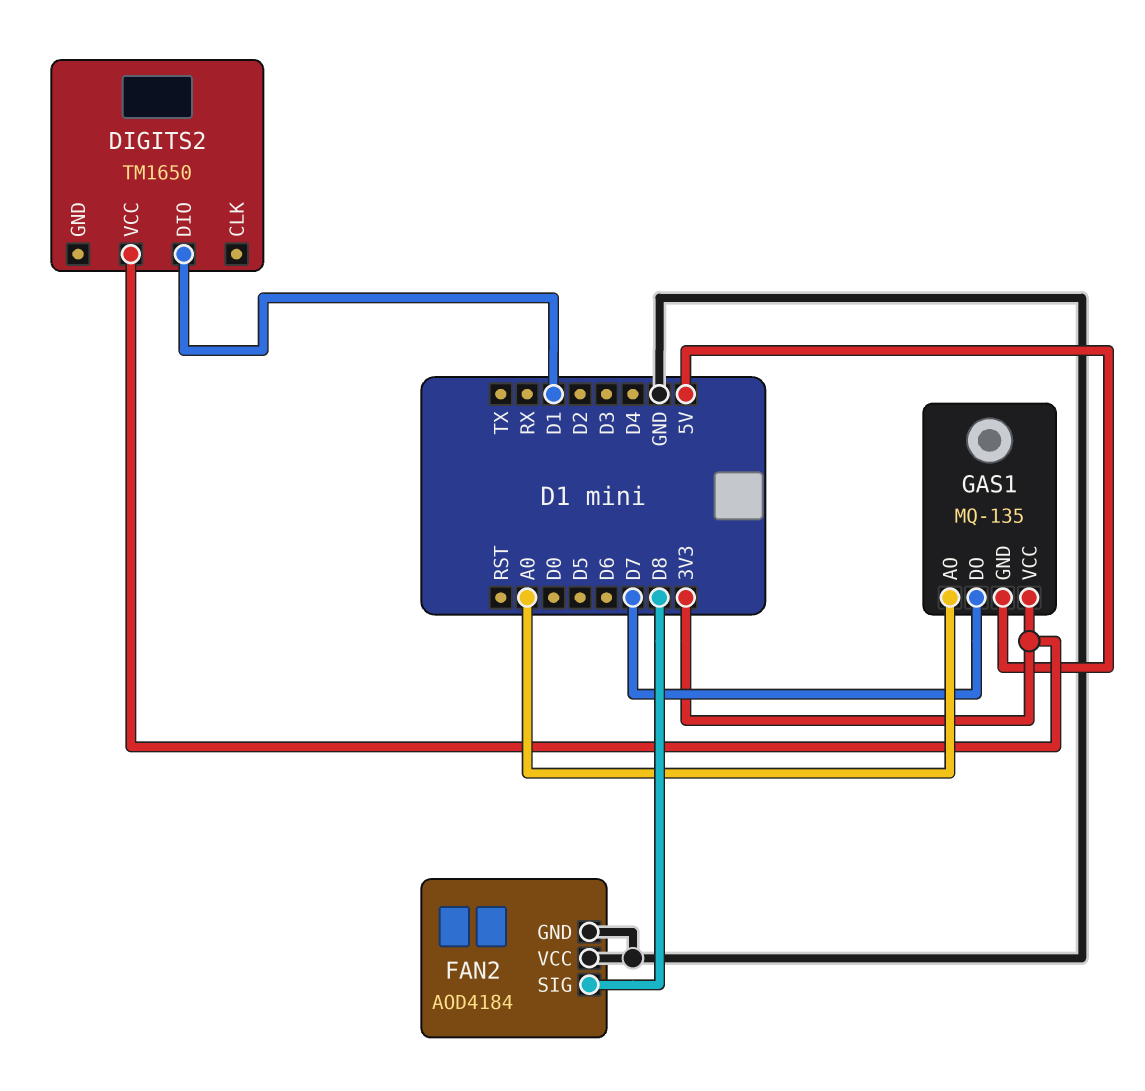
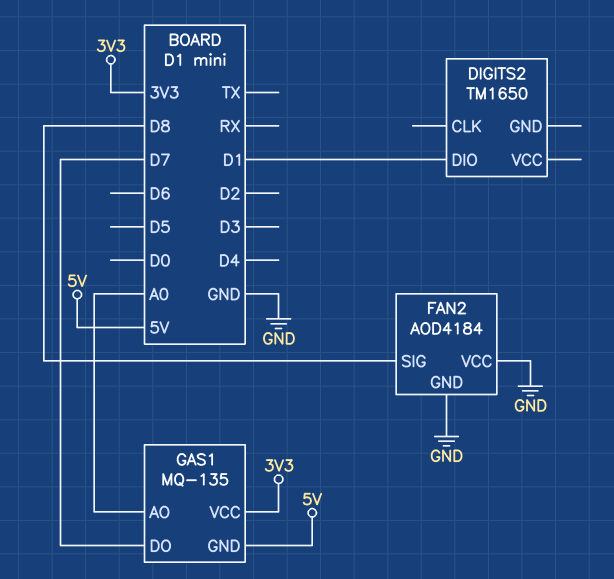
DIGITS2 pin VCC: 3V3 -> none

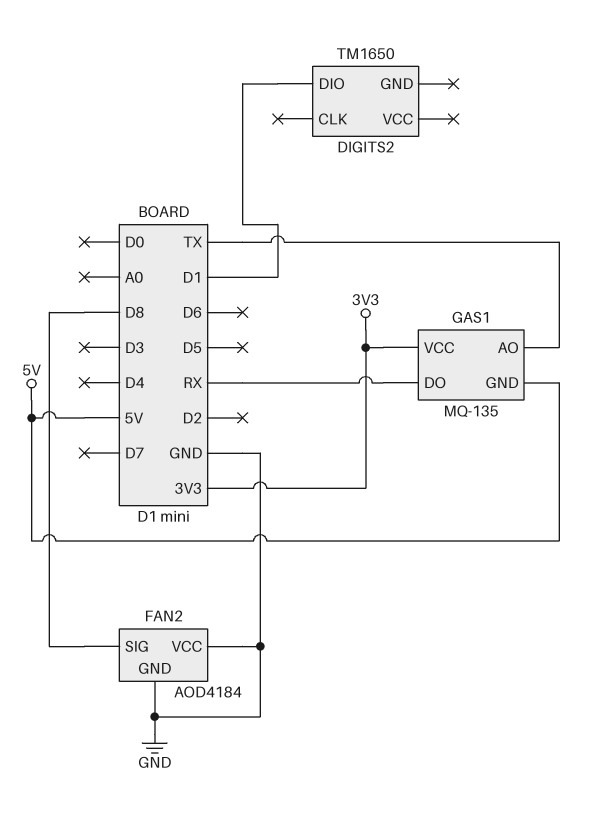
GAS1 pin AO: A0 -> TX
GAS1 pin DO: D7 -> RX

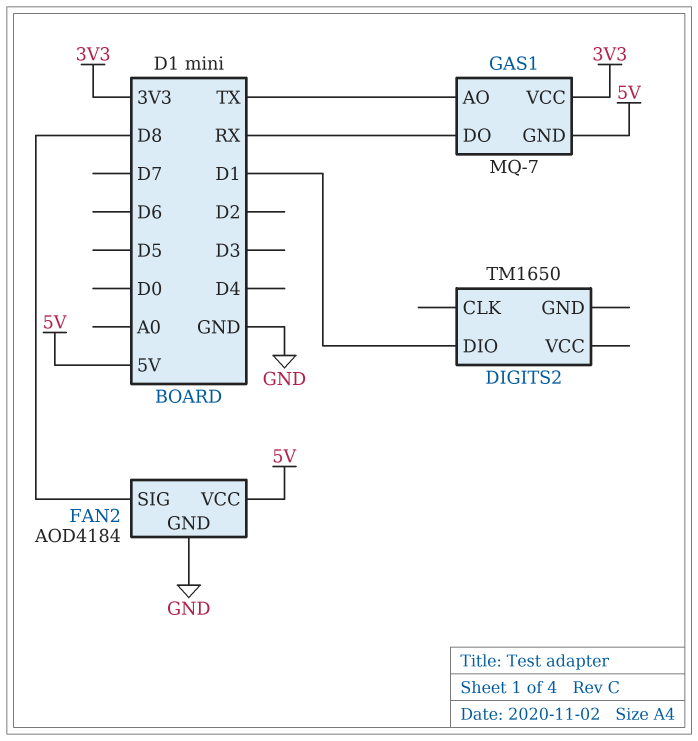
FAN2 pin VCC: GND -> 5V
GAS1: MQ-135 -> MQ-7

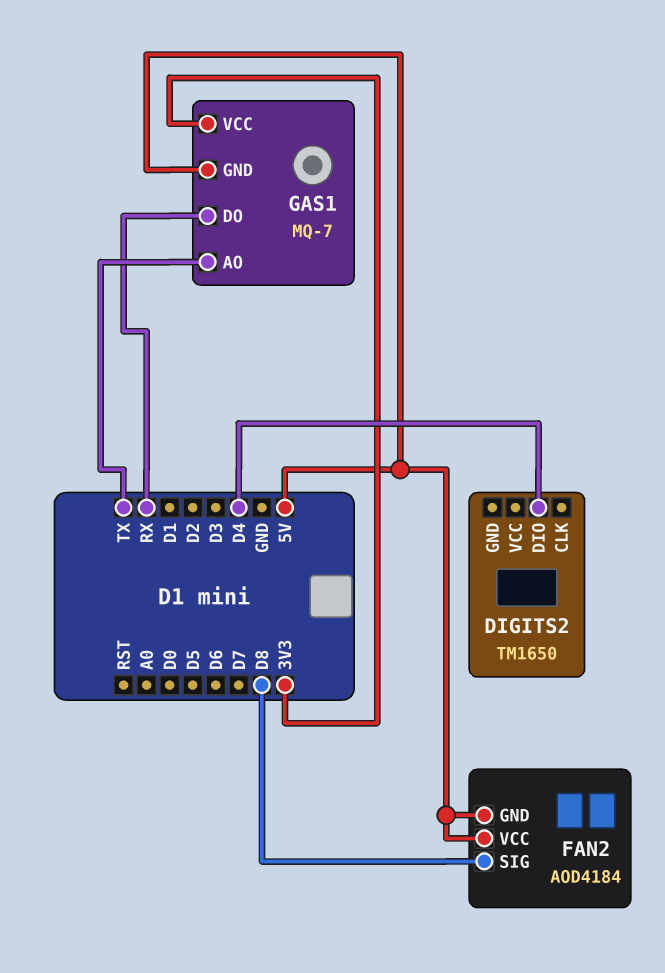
DIGITS2 pin DIO: D1 -> D4
FAN2 pin GND: GND -> 5V

